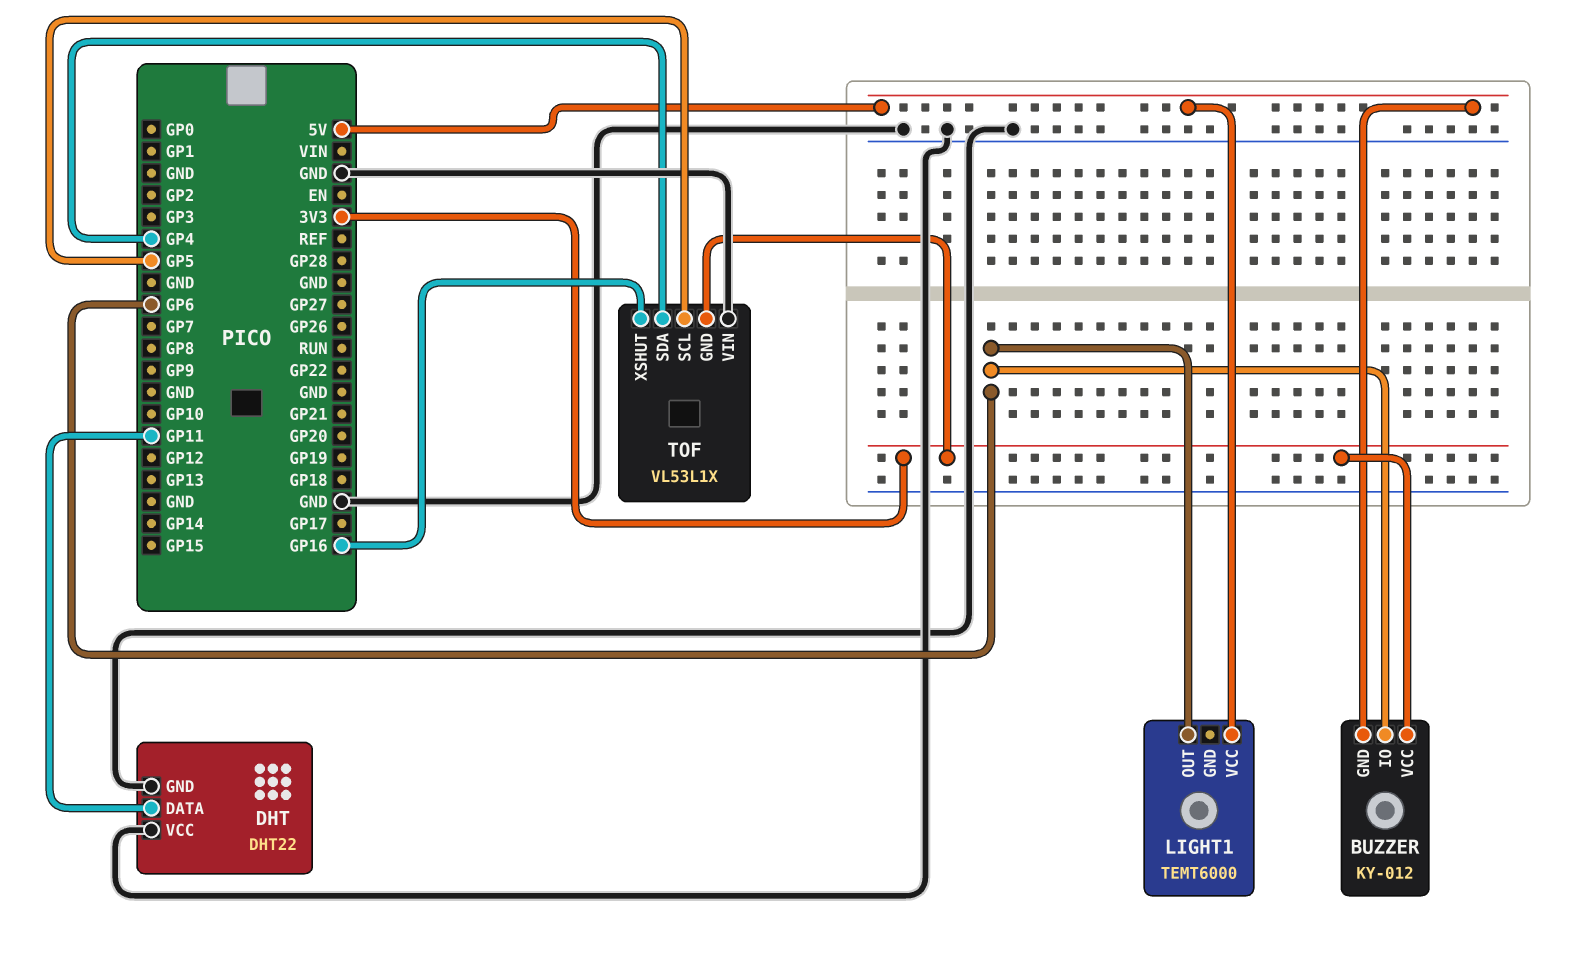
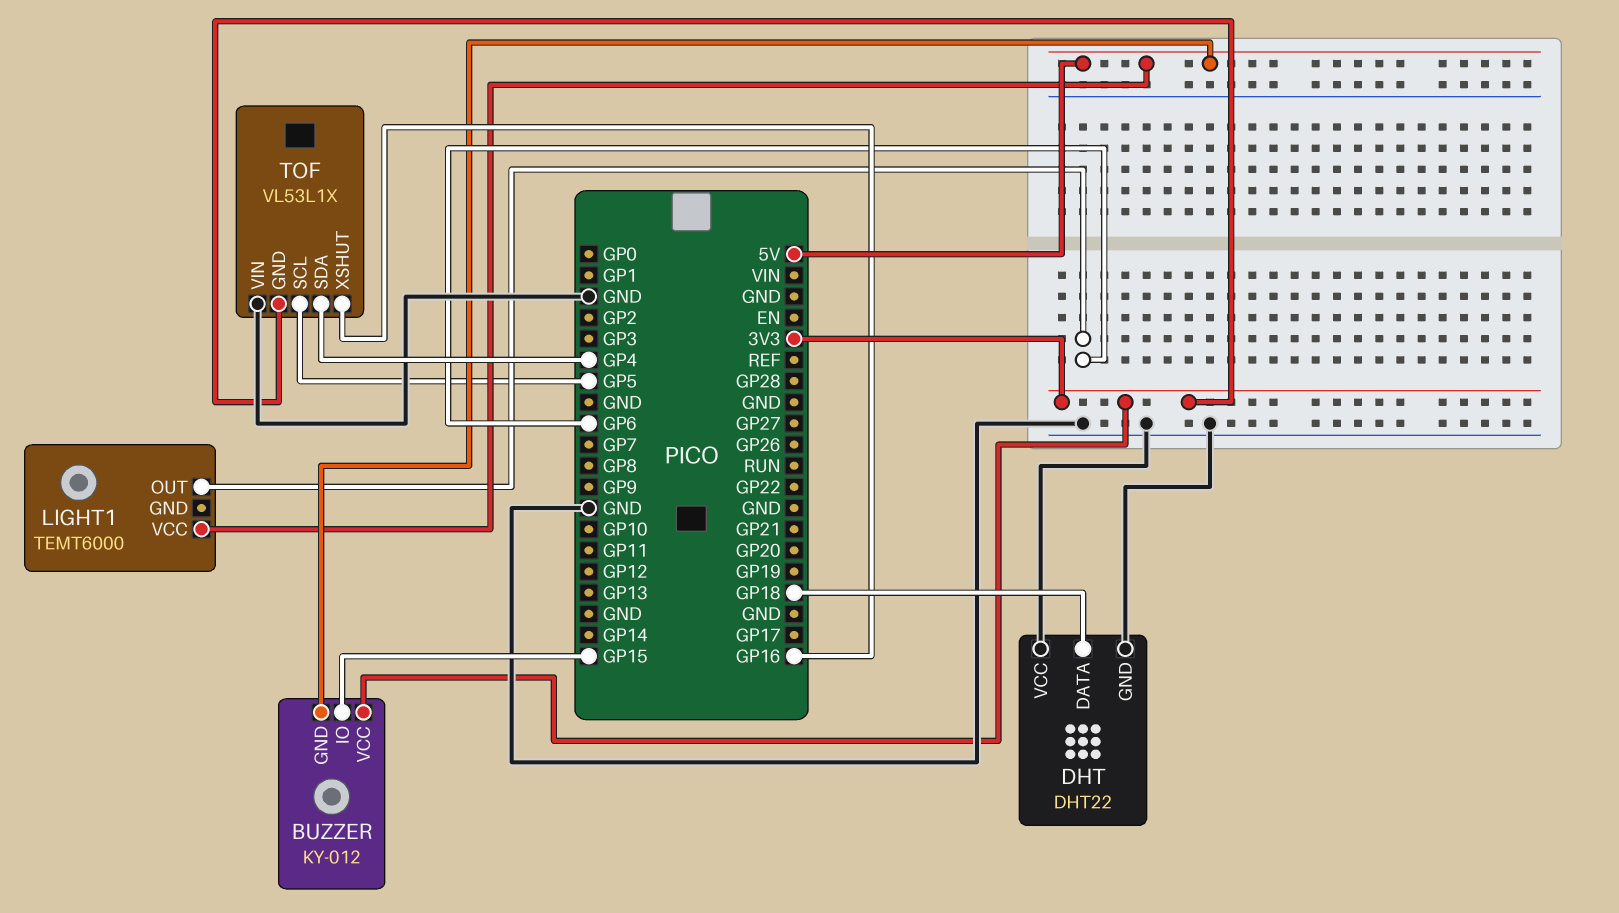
BUZZER pin IO: GP6 -> GP15
DHT pin DATA: GP11 -> GP18

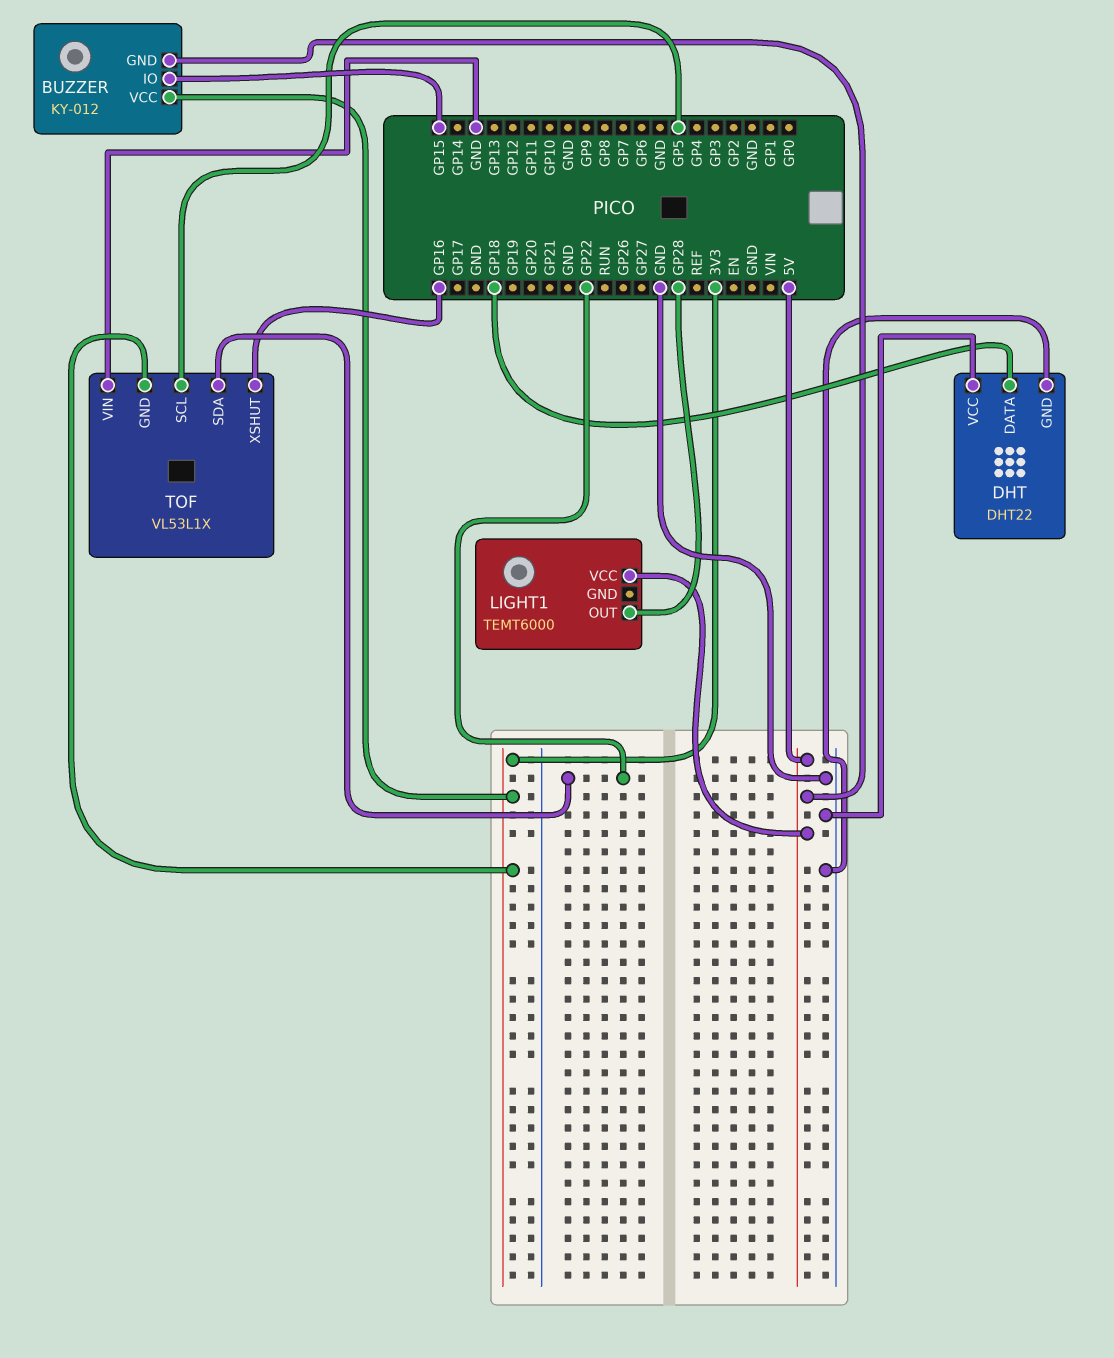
LIGHT1 pin OUT: GP6 -> GP28
TOF pin SDA: GP4 -> GP22

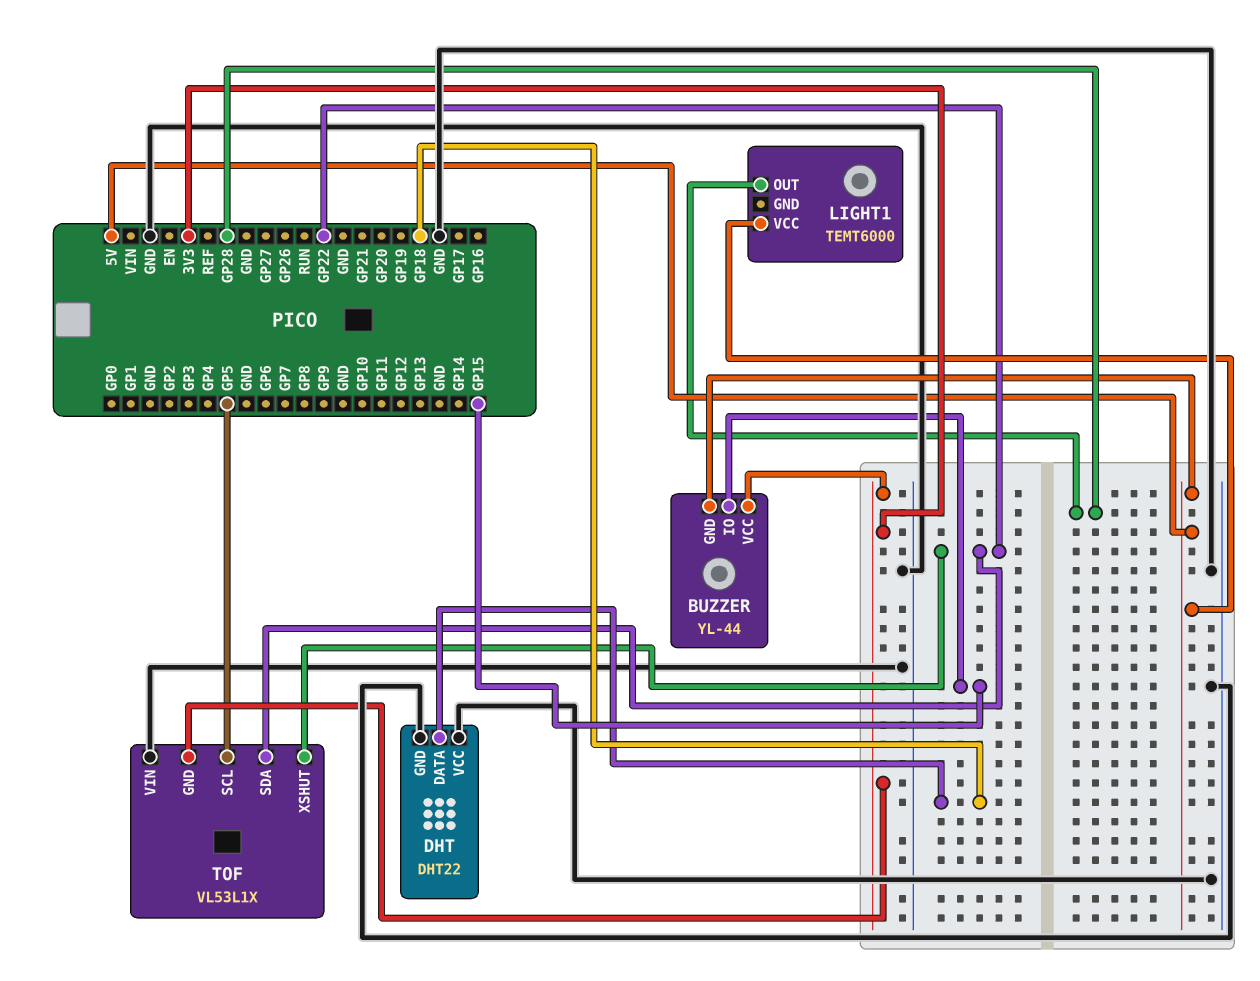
BUZZER: KY-012 -> YL-44
TOF pin XSHUT: GP16 -> GP22

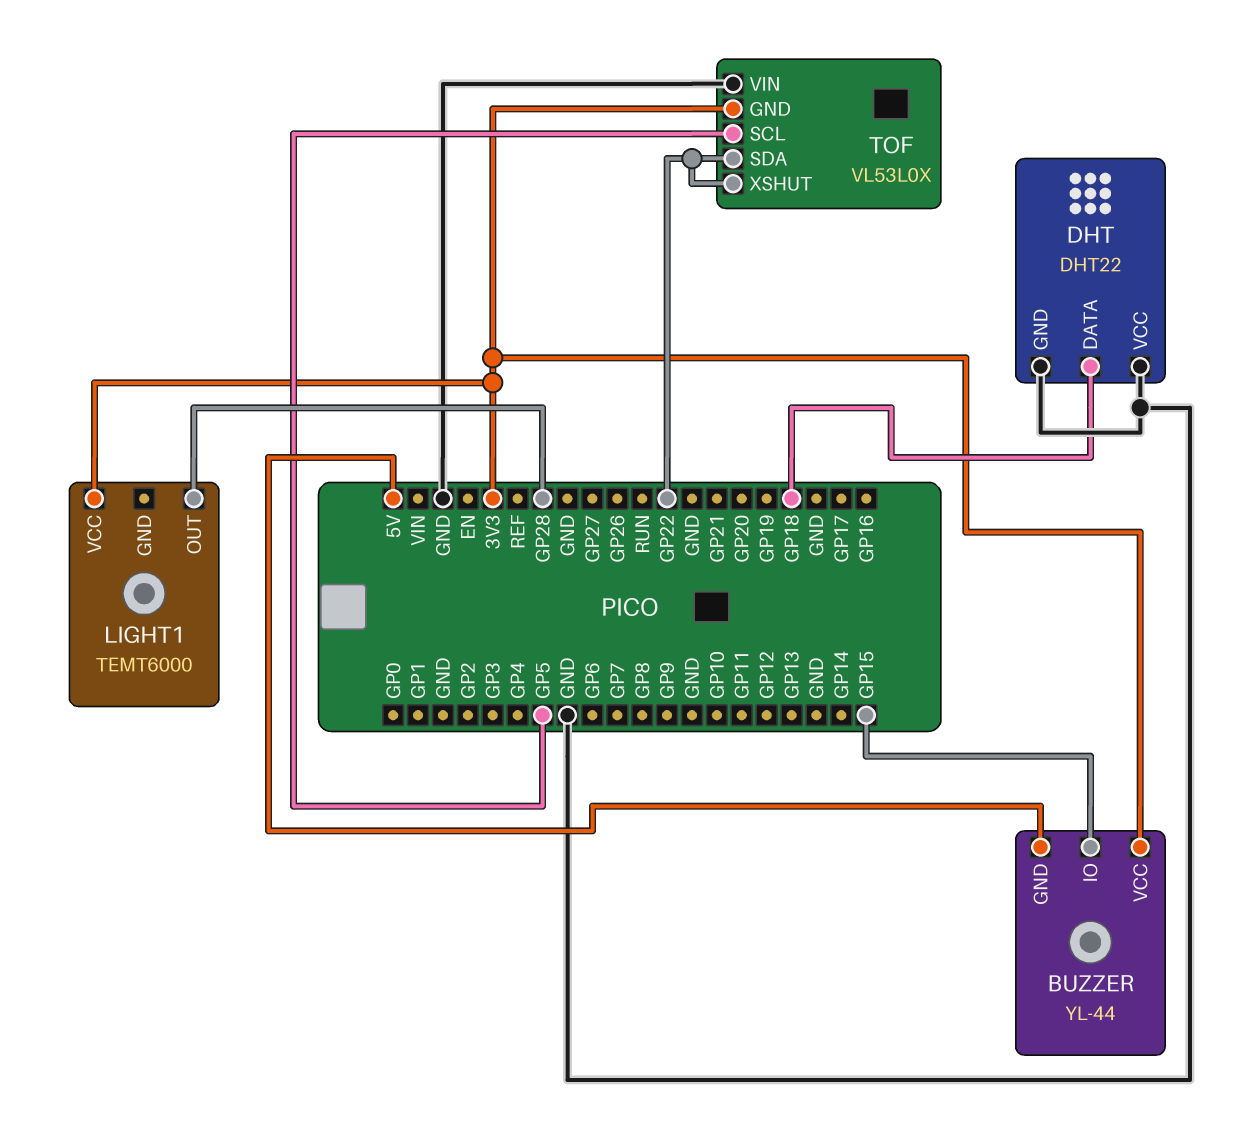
LIGHT1 pin VCC: 5V -> 3V3
TOF: VL53L1X -> VL53L0X

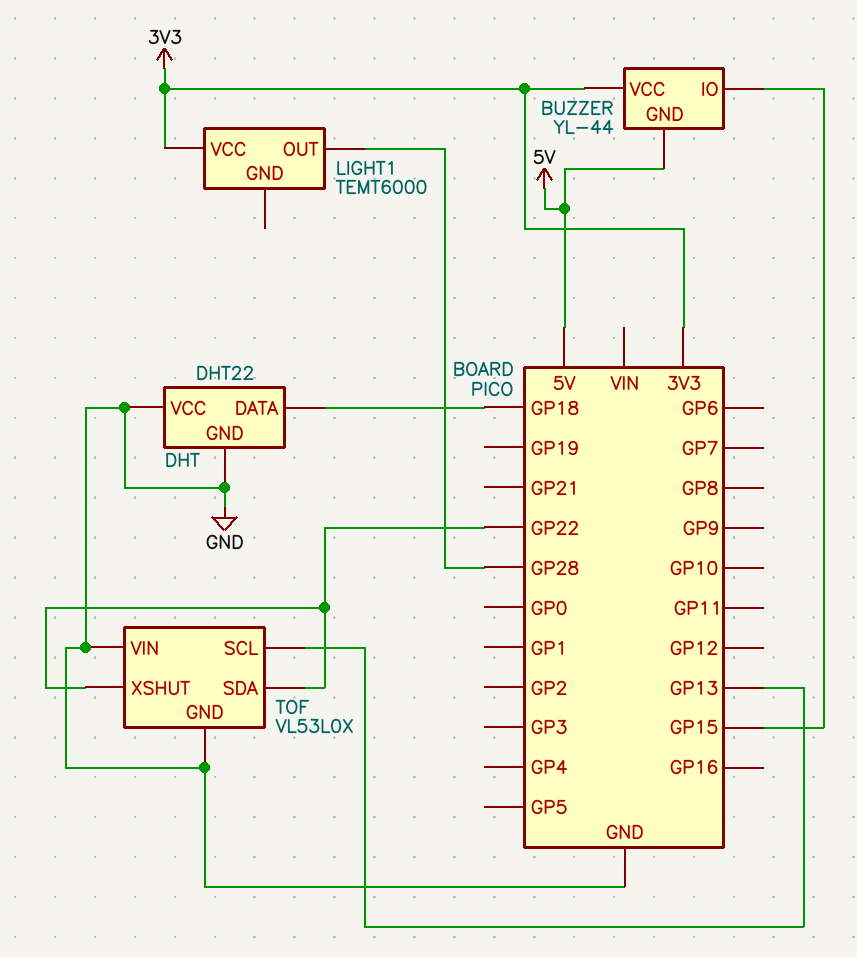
TOF pin GND: 3V3 -> GND
TOF pin SCL: GP5 -> GP13

